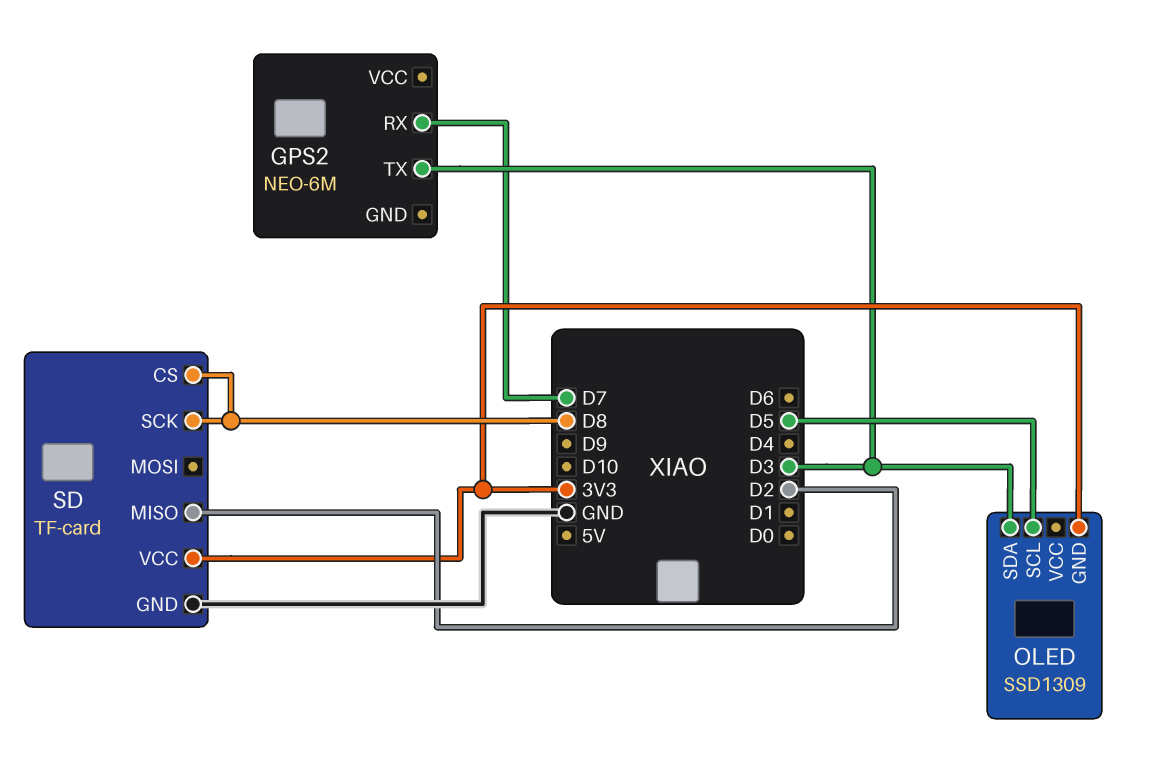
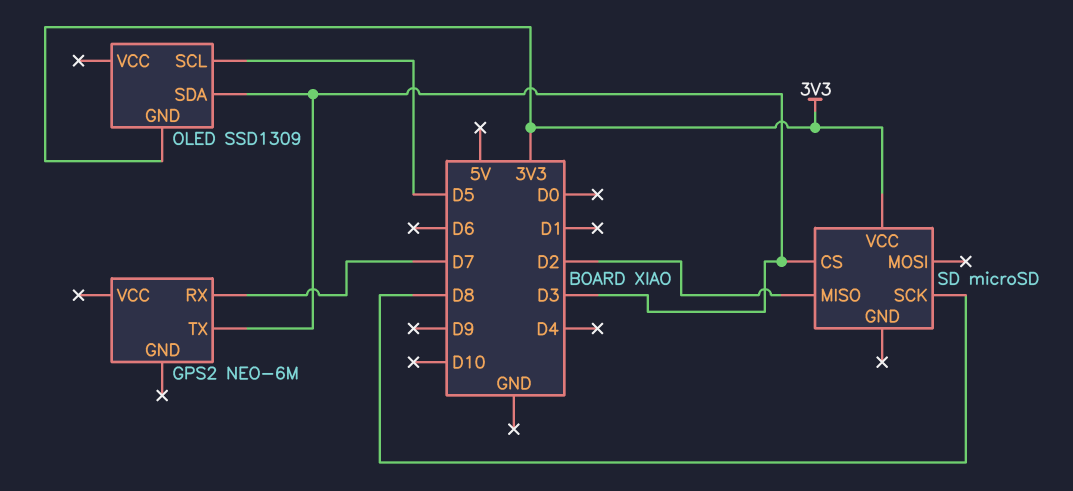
SD: TF-card -> microSD
SD pin CS: D8 -> D3
SD pin GND: GND -> none

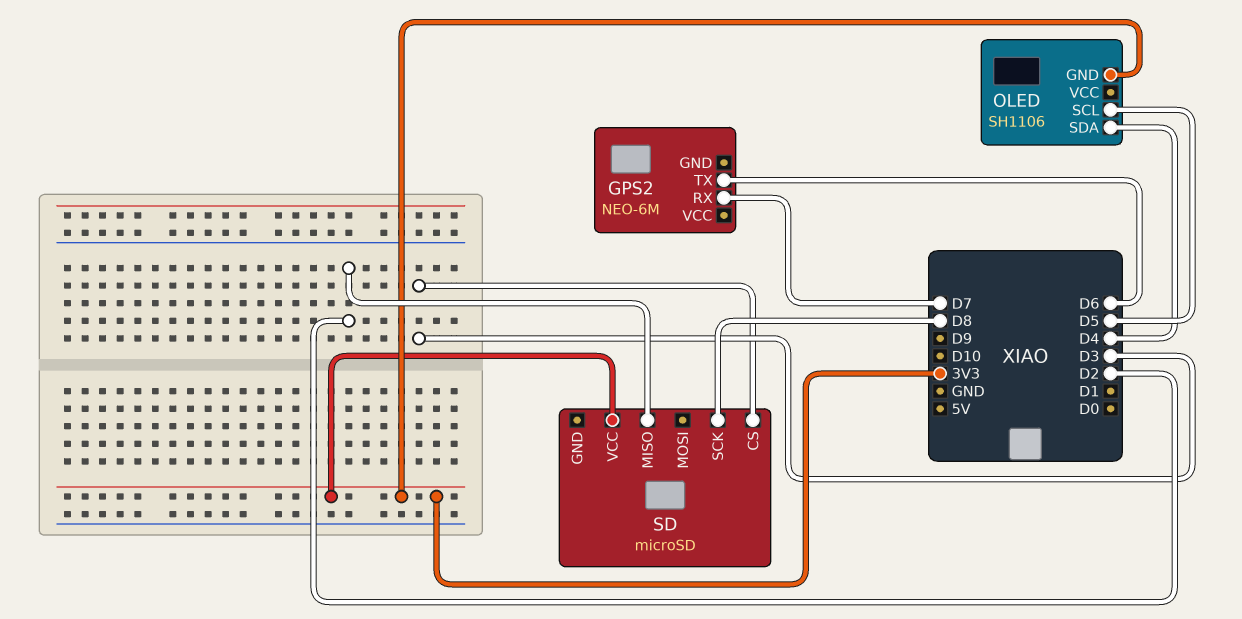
GPS2 pin TX: D3 -> D6
OLED: SSD1309 -> SH1106
OLED pin SDA: D3 -> D4

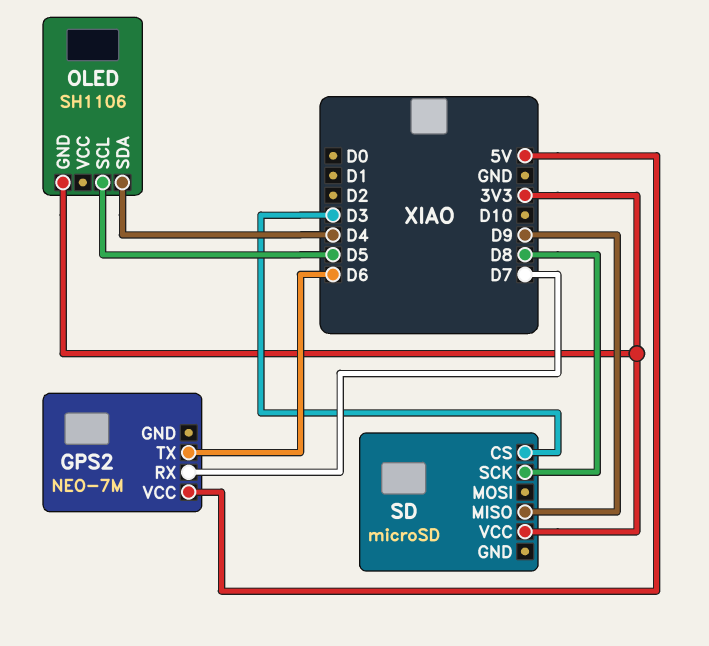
GPS2: NEO-6M -> NEO-7M
GPS2 pin VCC: none -> 5V
SD pin MISO: D2 -> D9

